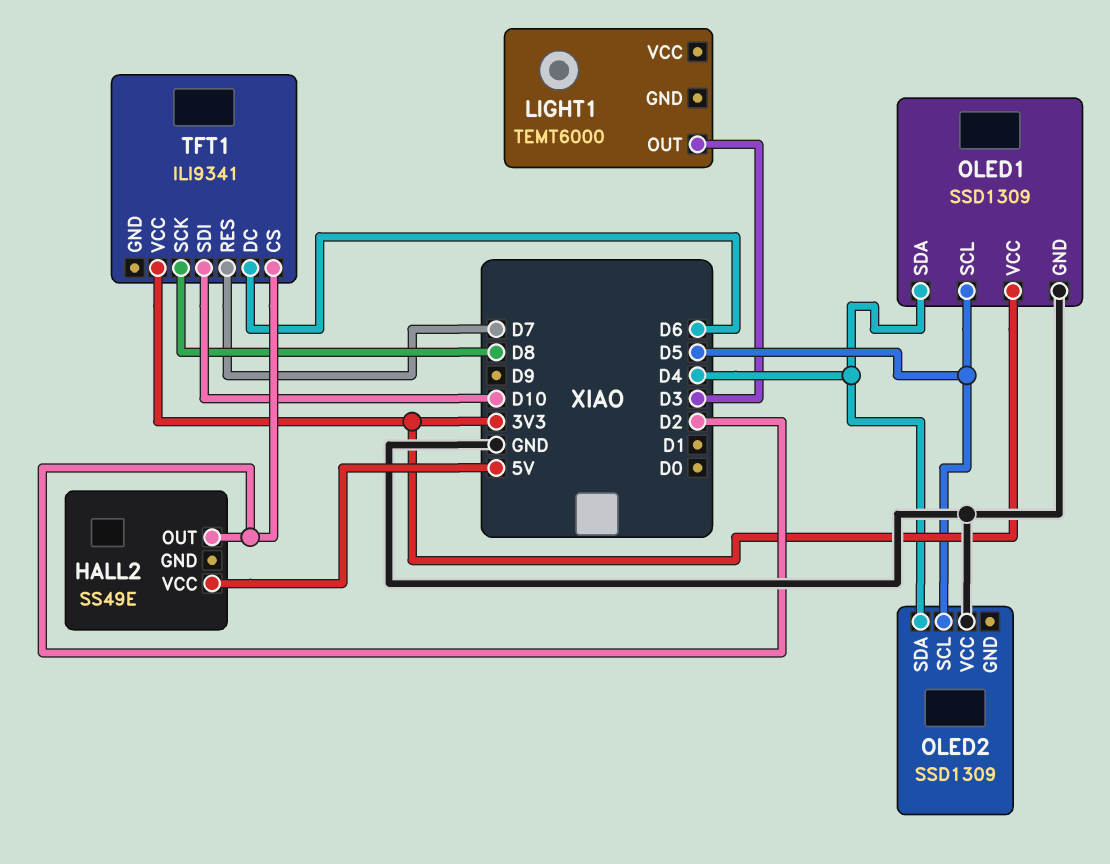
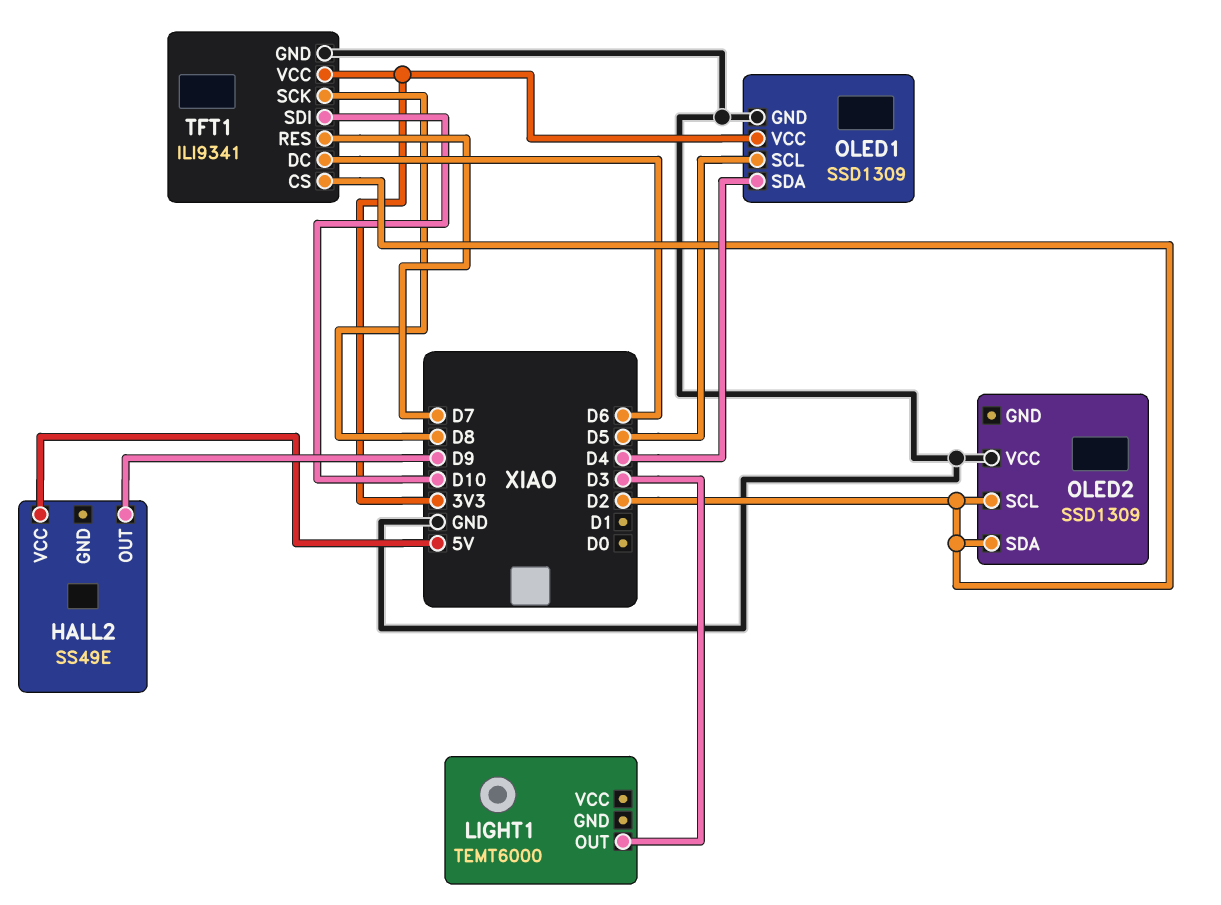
HALL2 pin OUT: D2 -> D9
OLED2 pin SCL: D5 -> D2
OLED2 pin SDA: D4 -> D2
TFT1 pin GND: none -> GND

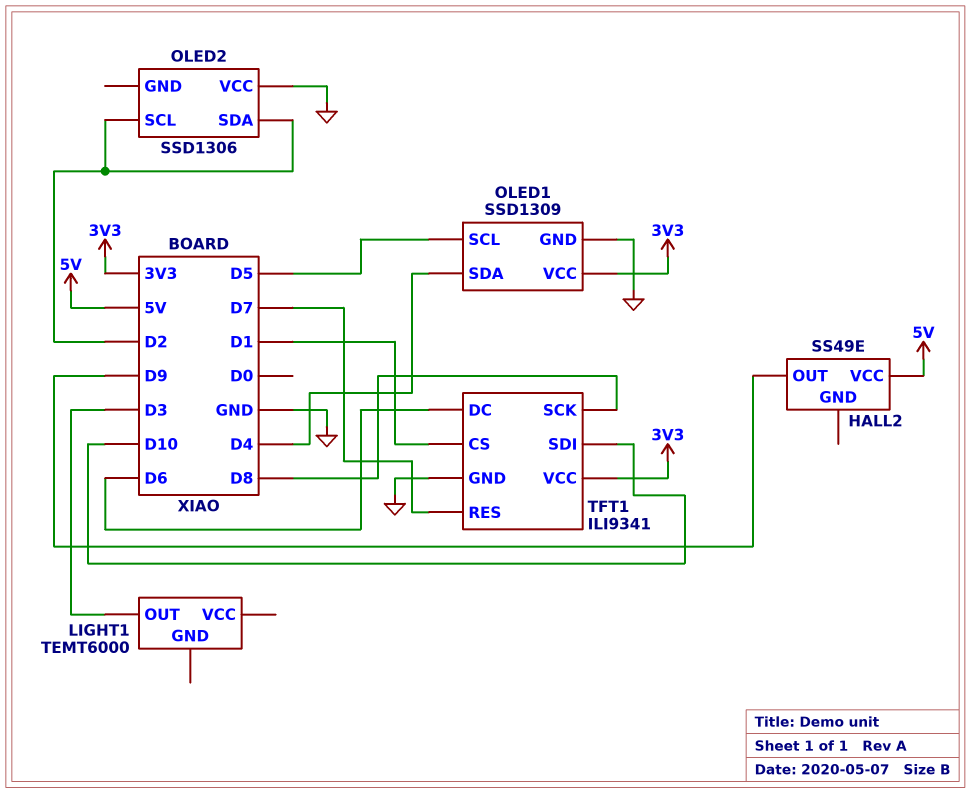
OLED2: SSD1309 -> SSD1306
TFT1 pin CS: D2 -> D1

